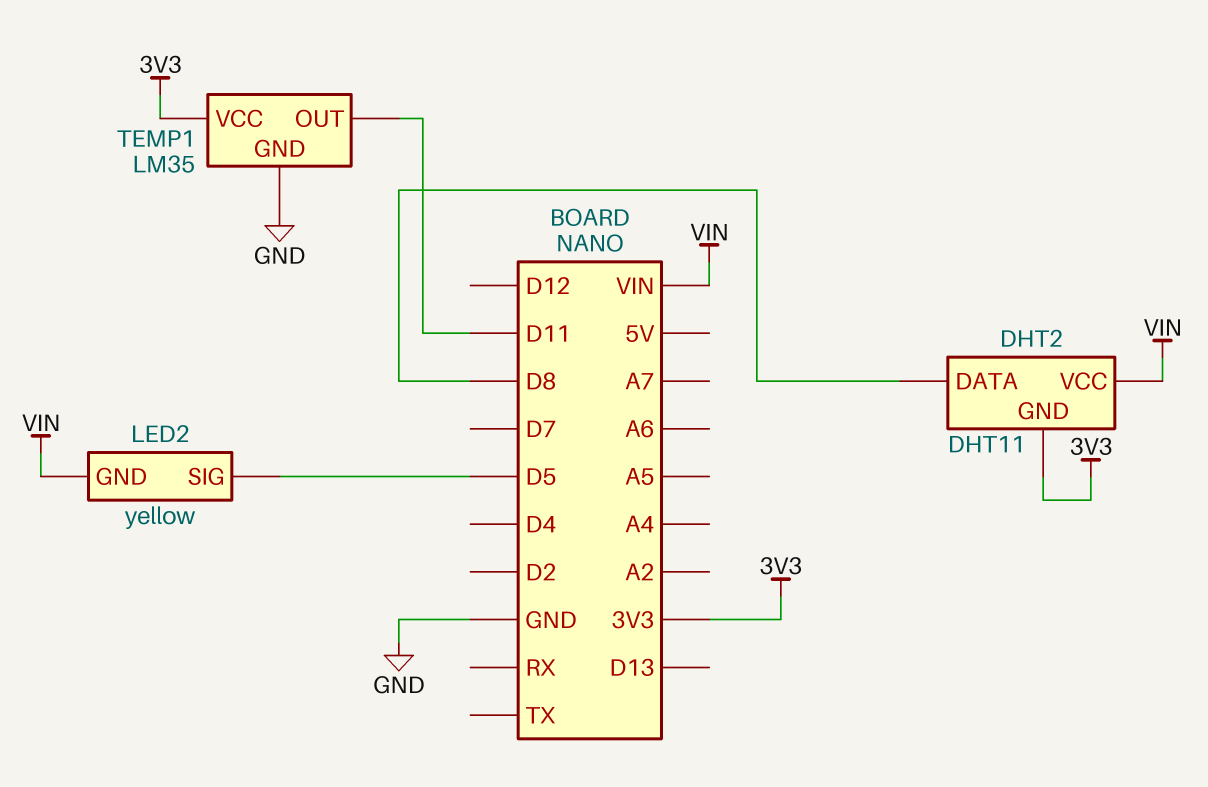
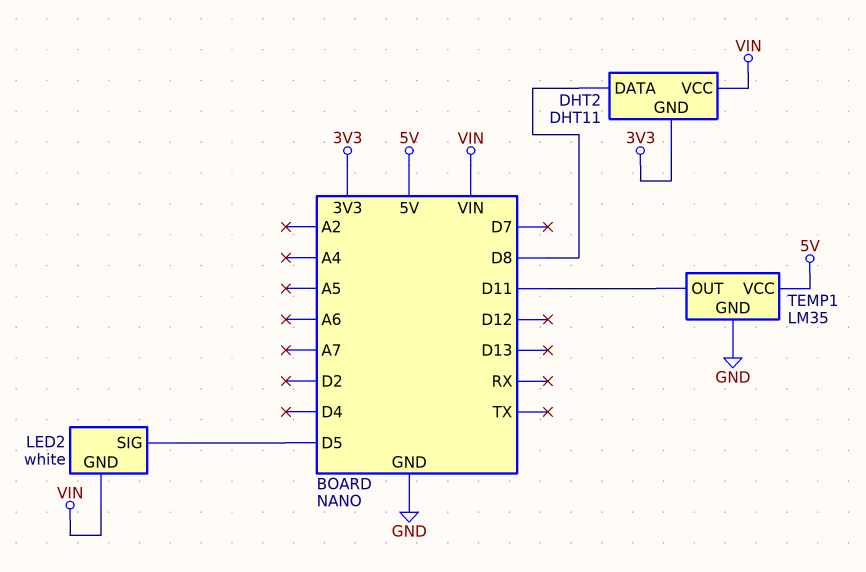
LED2: yellow -> white
TEMP1 pin VCC: 3V3 -> 5V

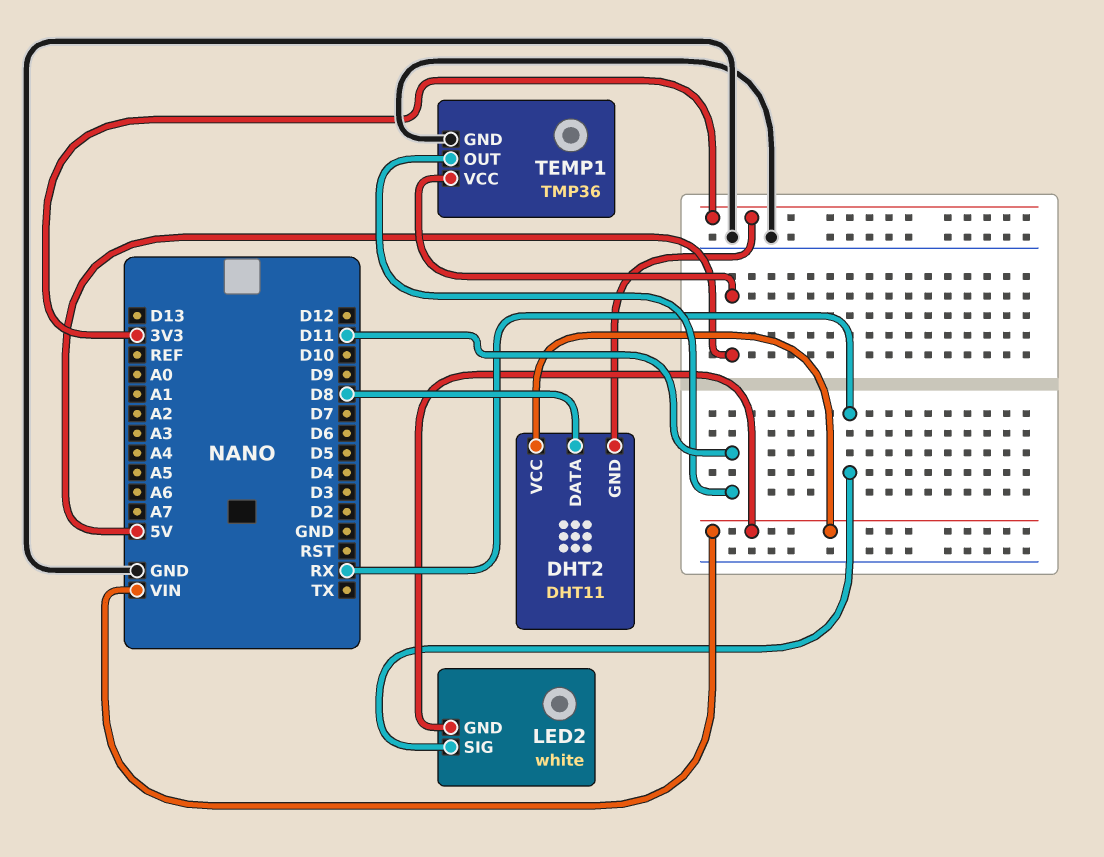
LED2 pin SIG: D5 -> RX
TEMP1: LM35 -> TMP36

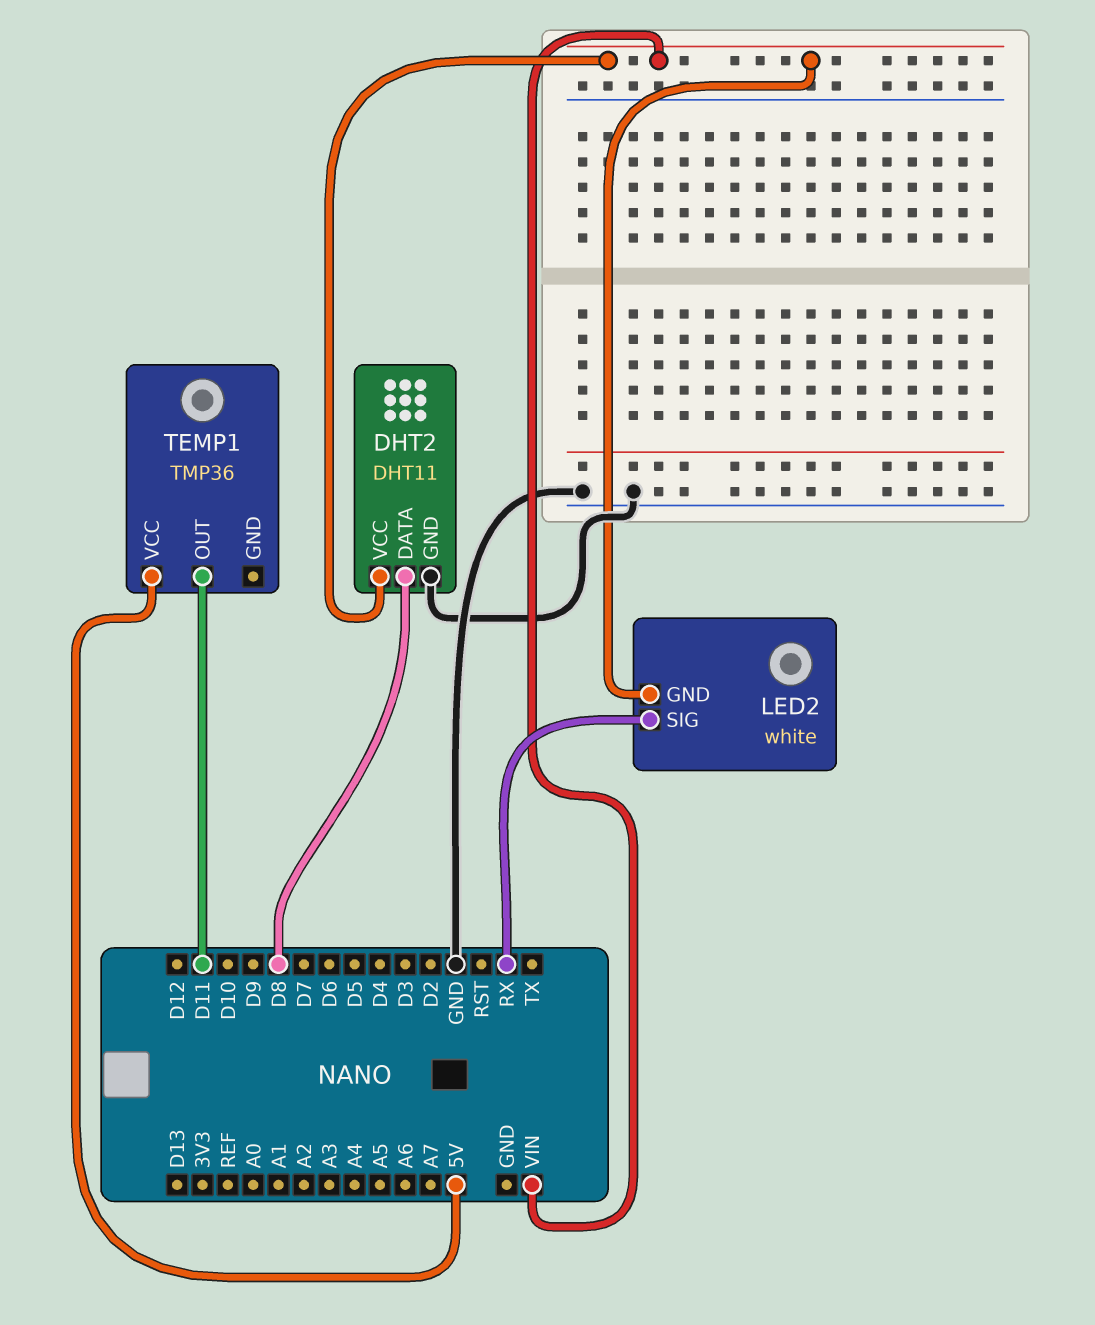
DHT2 pin GND: 3V3 -> GND
TEMP1 pin GND: GND -> none

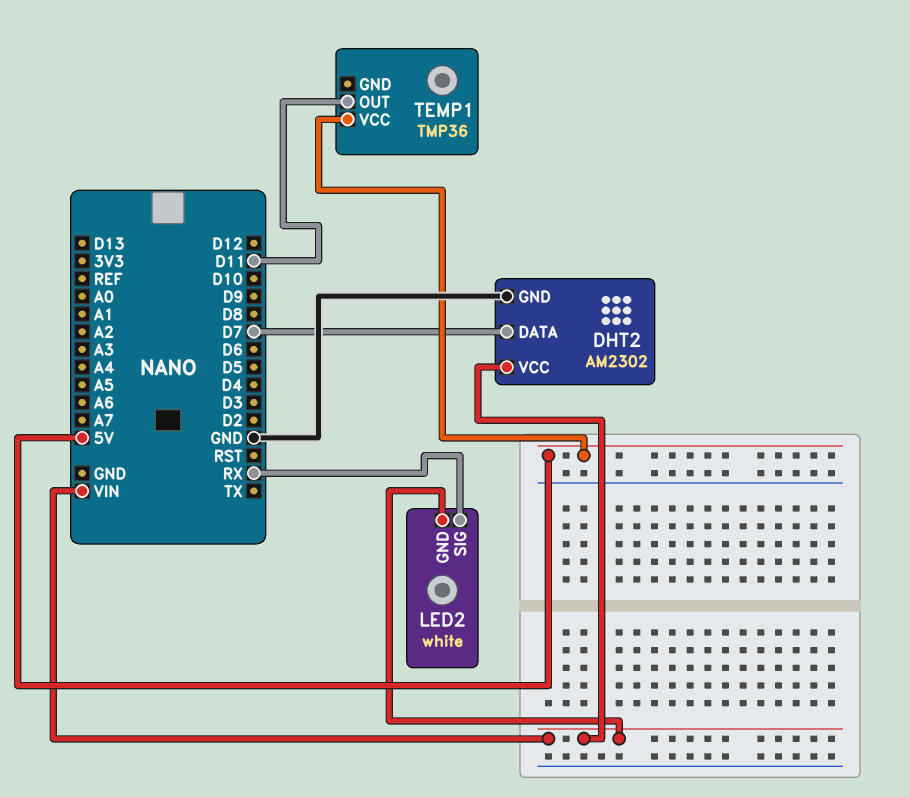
DHT2: DHT11 -> AM2302
DHT2 pin DATA: D8 -> D7

